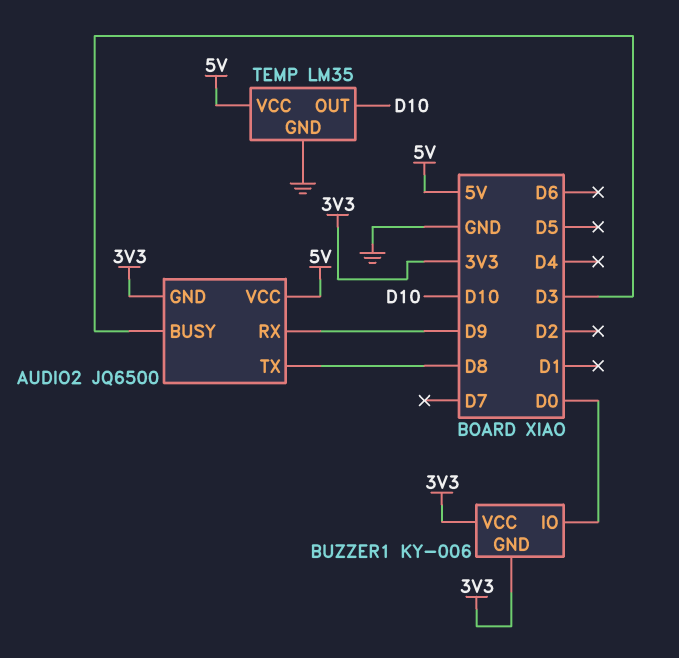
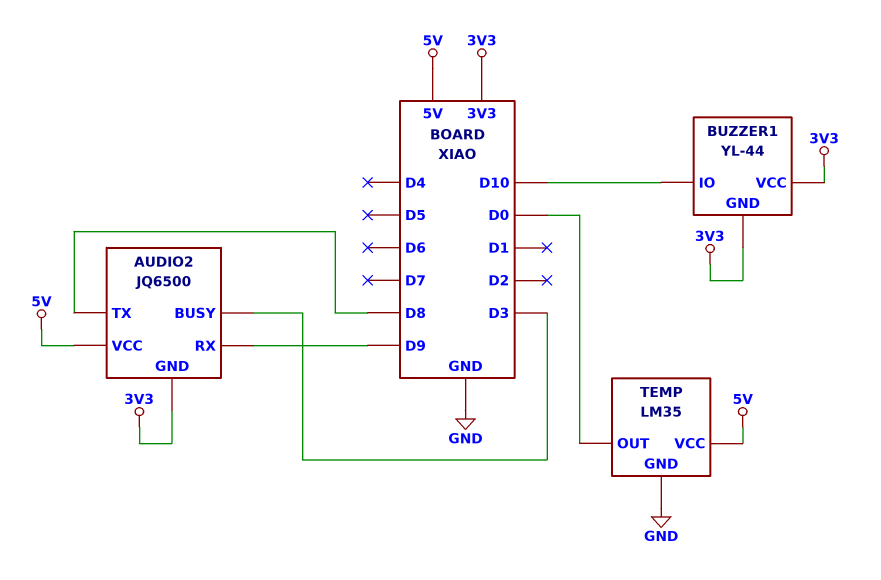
BUZZER1: KY-006 -> YL-44
BUZZER1 pin IO: D0 -> D10
TEMP pin OUT: D10 -> D0

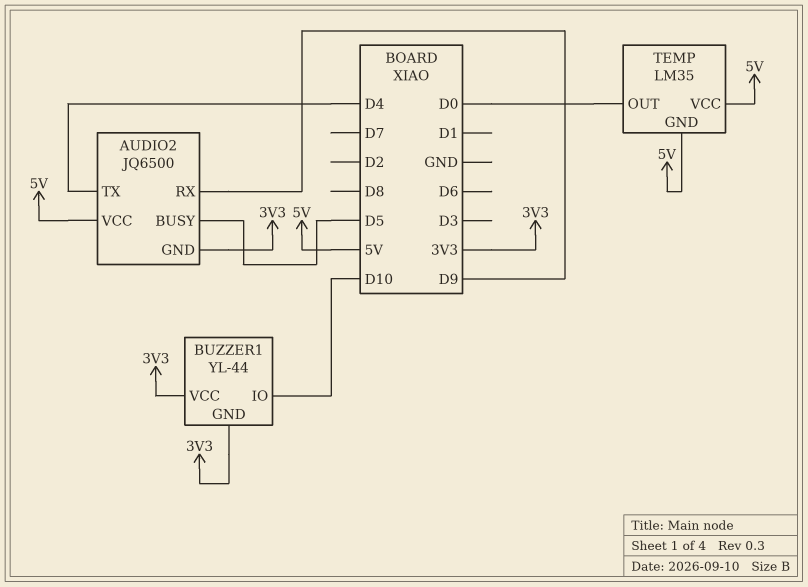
AUDIO2 pin BUSY: D3 -> D5
AUDIO2 pin TX: D8 -> D4
TEMP pin GND: GND -> 5V

